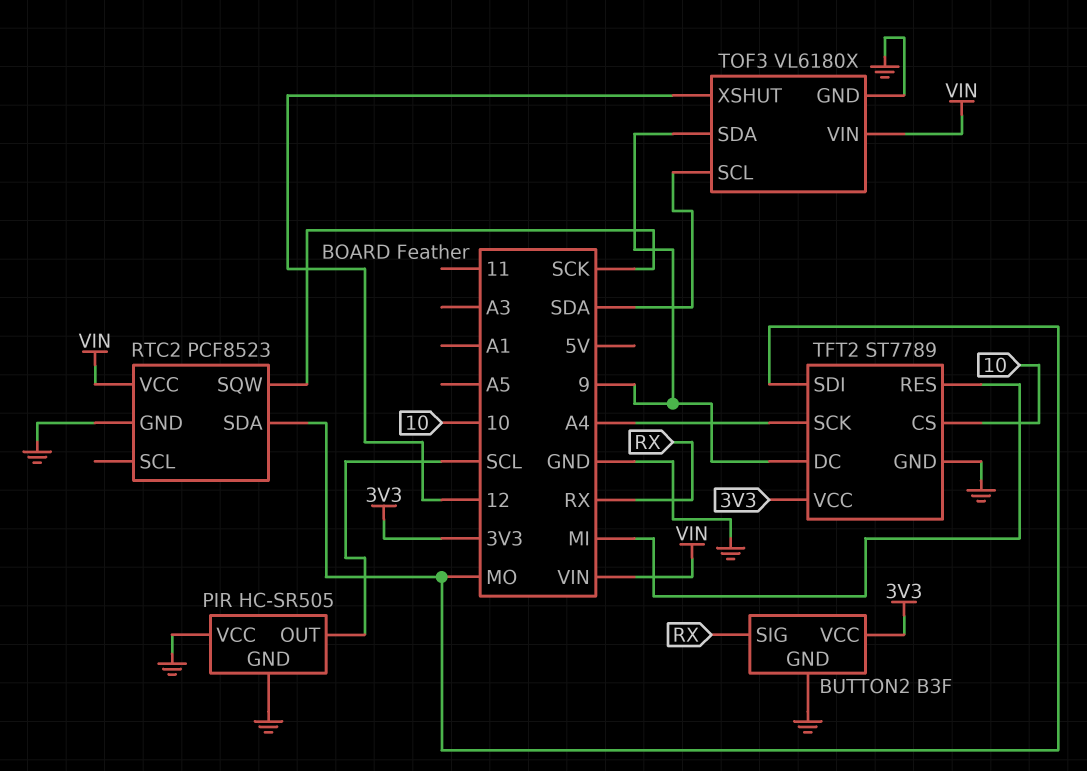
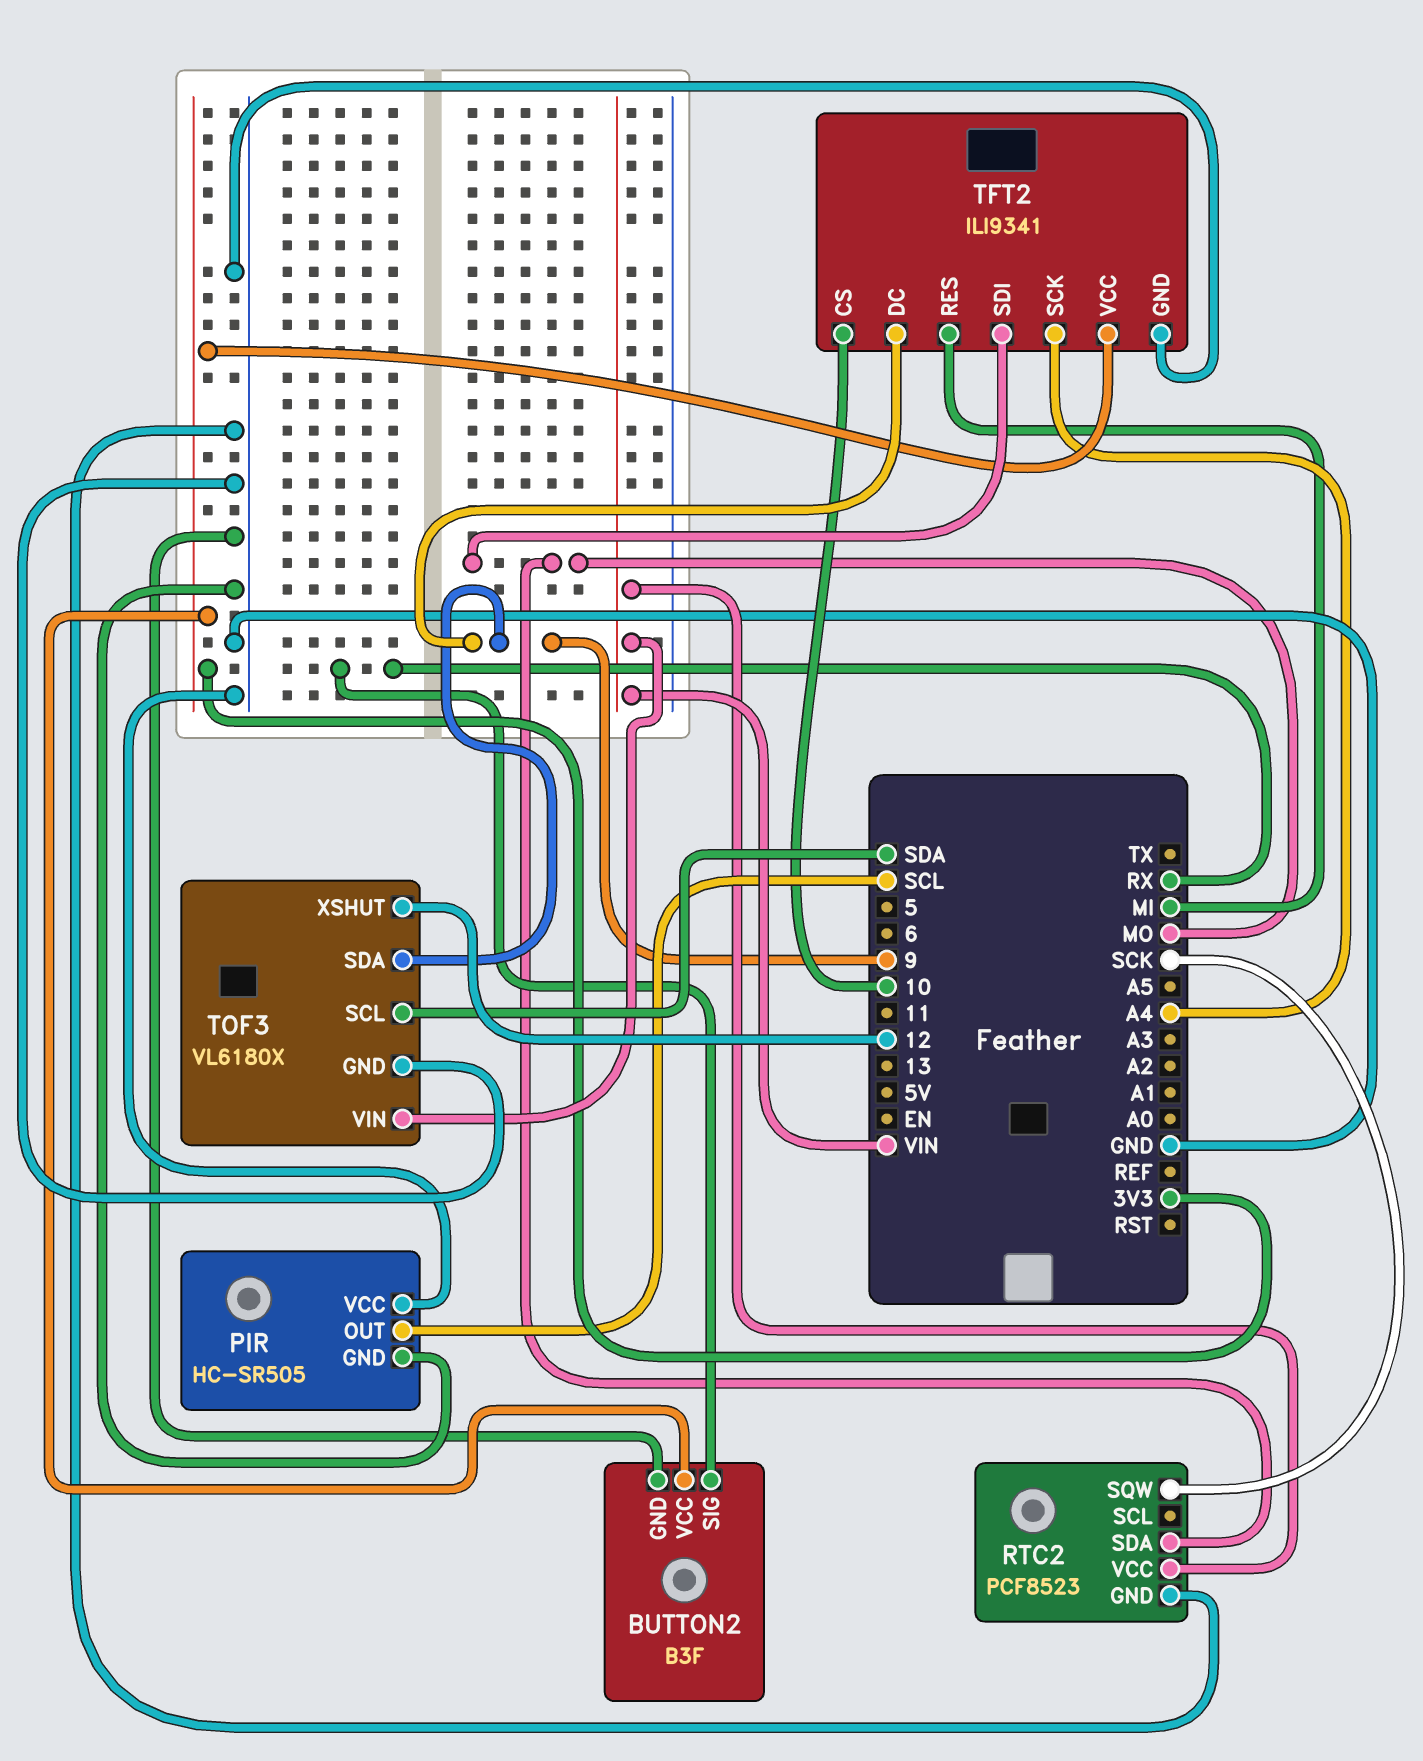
TFT2: ST7789 -> ILI9341

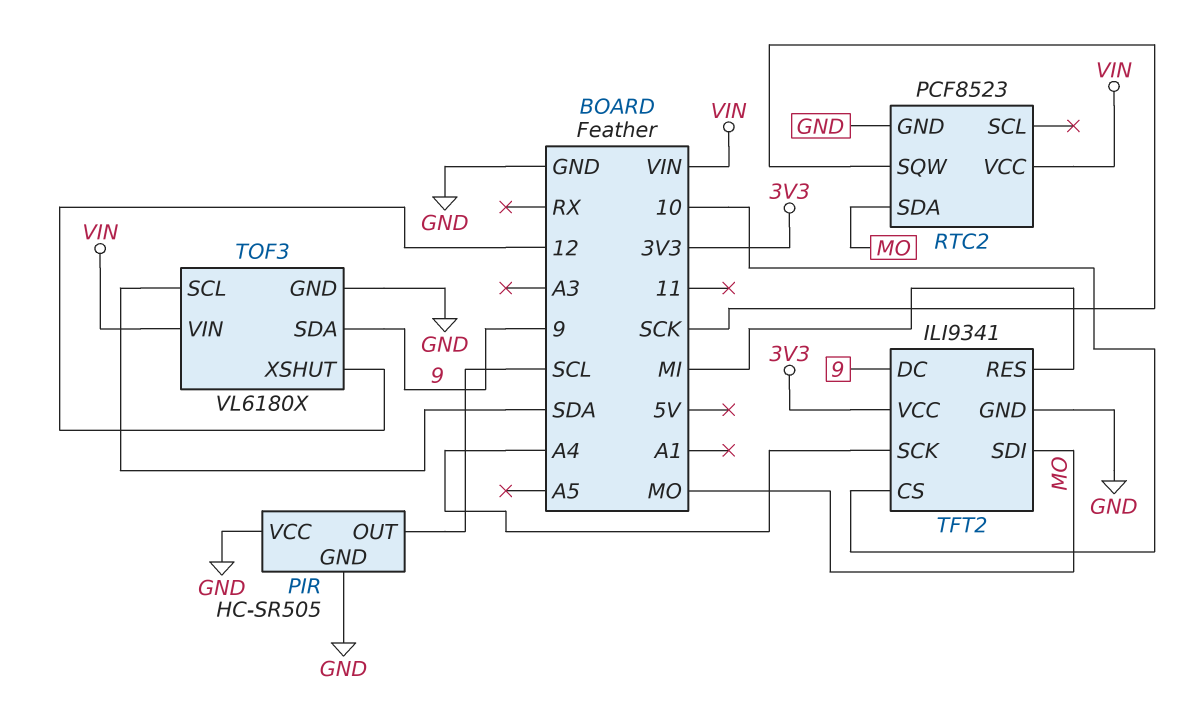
BUTTON2: B3F -> none
BUTTON2 pin GND: GND -> none
BUTTON2 pin SIG: RX -> none
BUTTON2 pin VCC: 3V3 -> none

